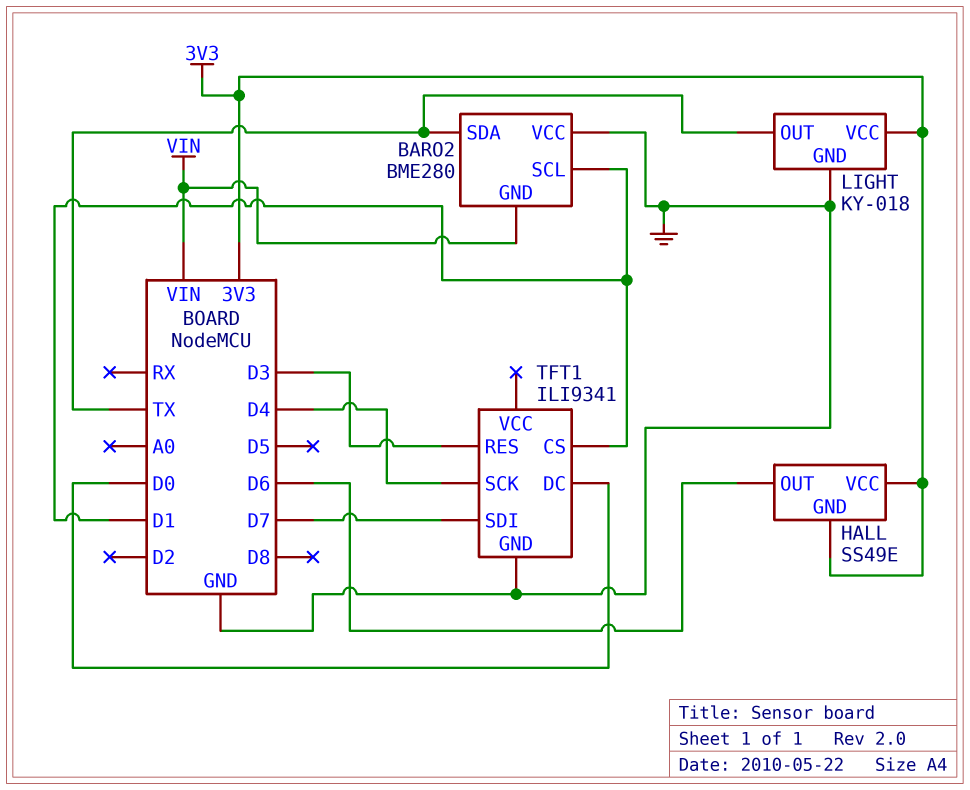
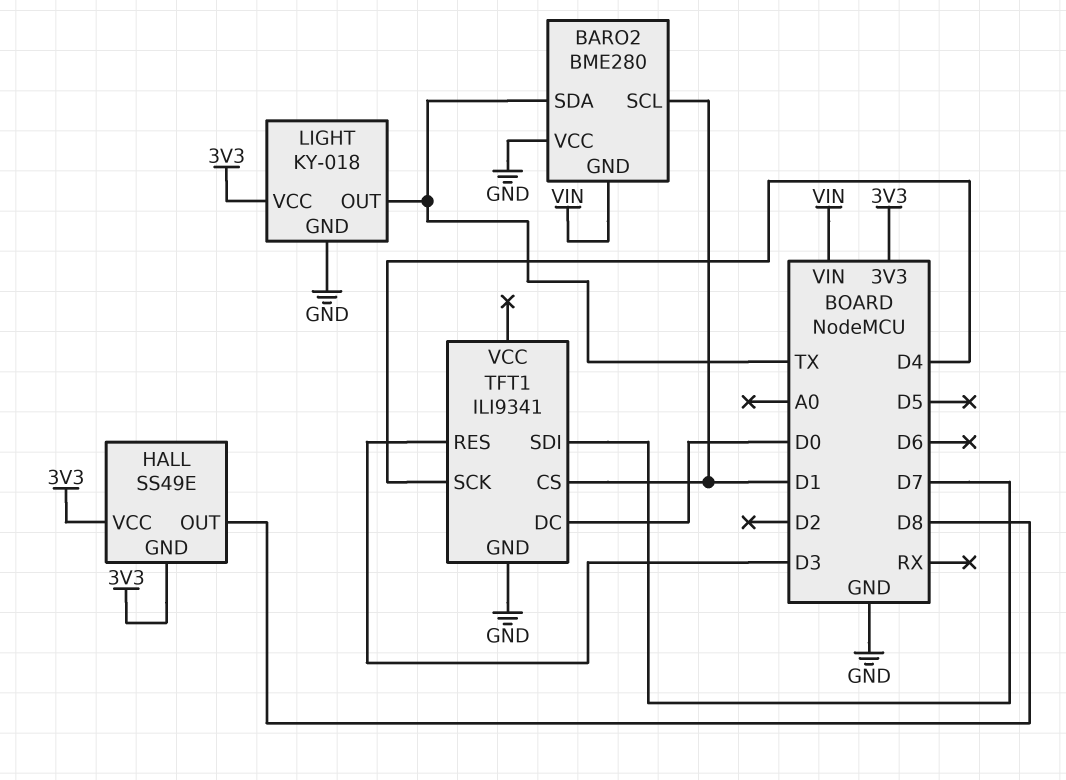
HALL pin OUT: D6 -> D8

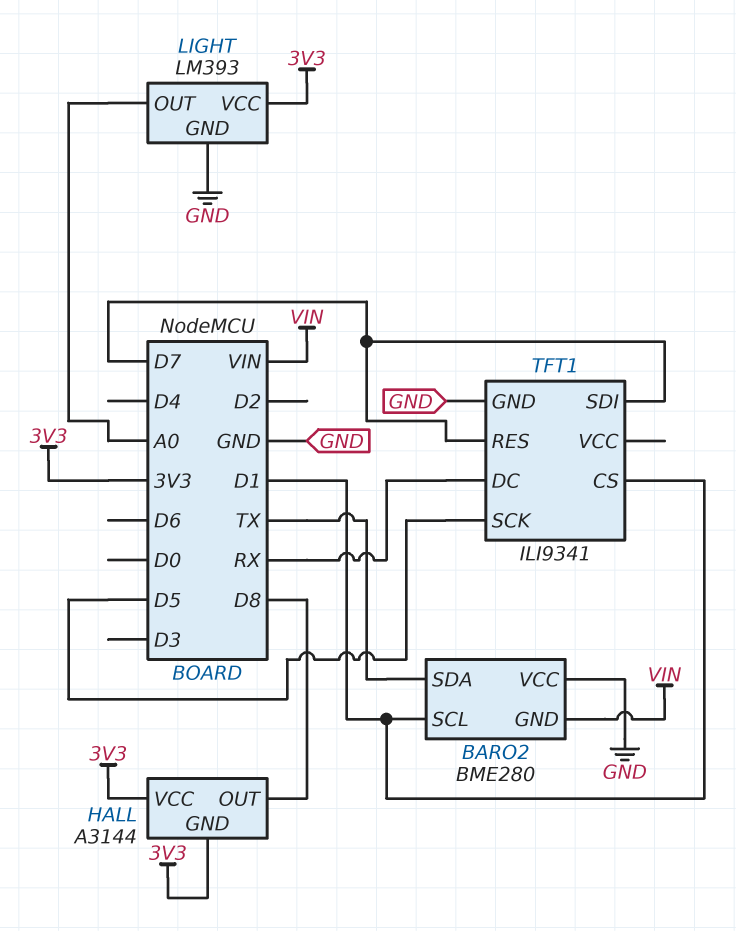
HALL: SS49E -> A3144
LIGHT: KY-018 -> LM393
LIGHT pin OUT: TX -> A0
TFT1 pin DC: D0 -> RX
TFT1 pin RES: D3 -> D7
TFT1 pin SCK: D4 -> D5

